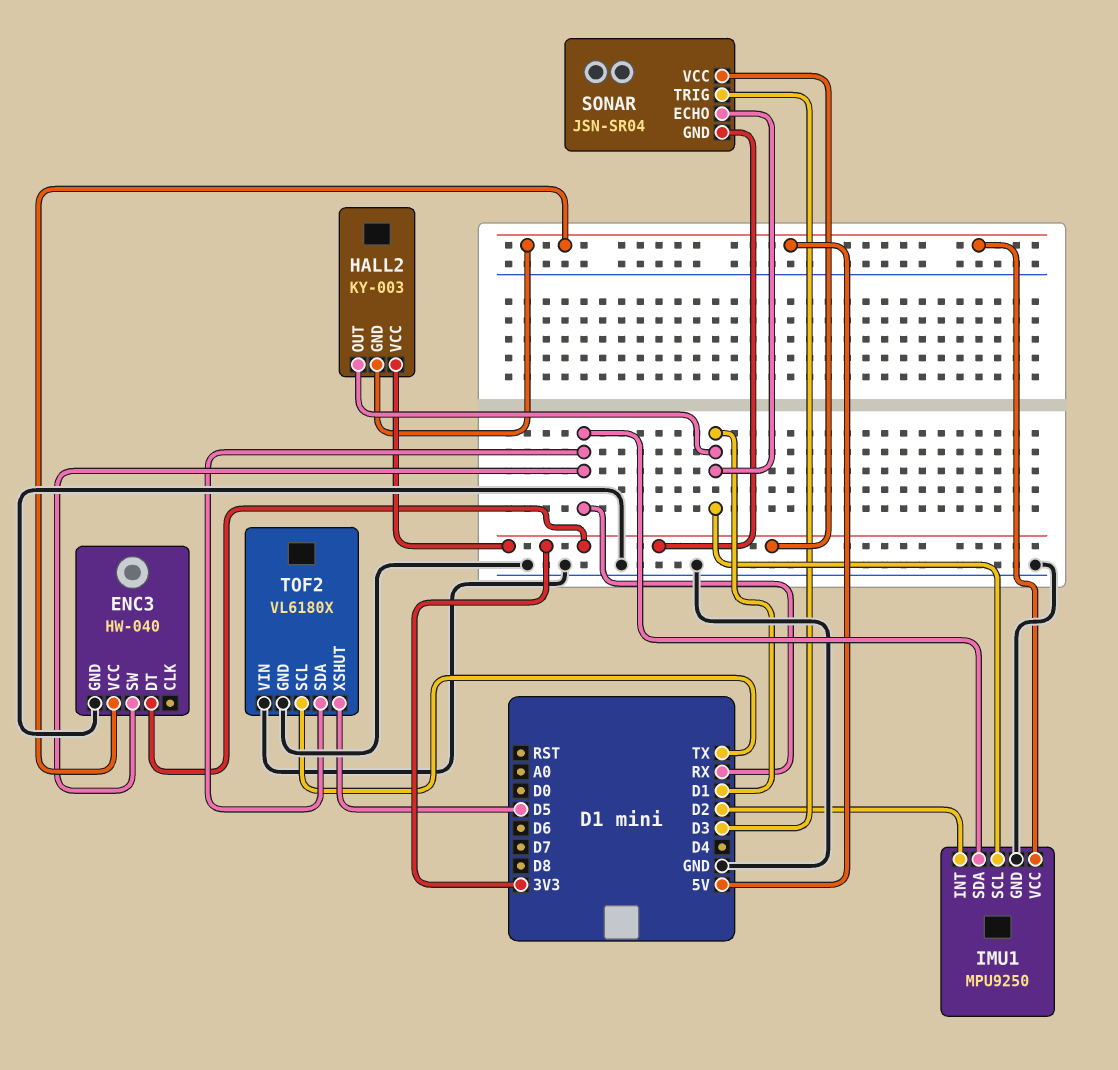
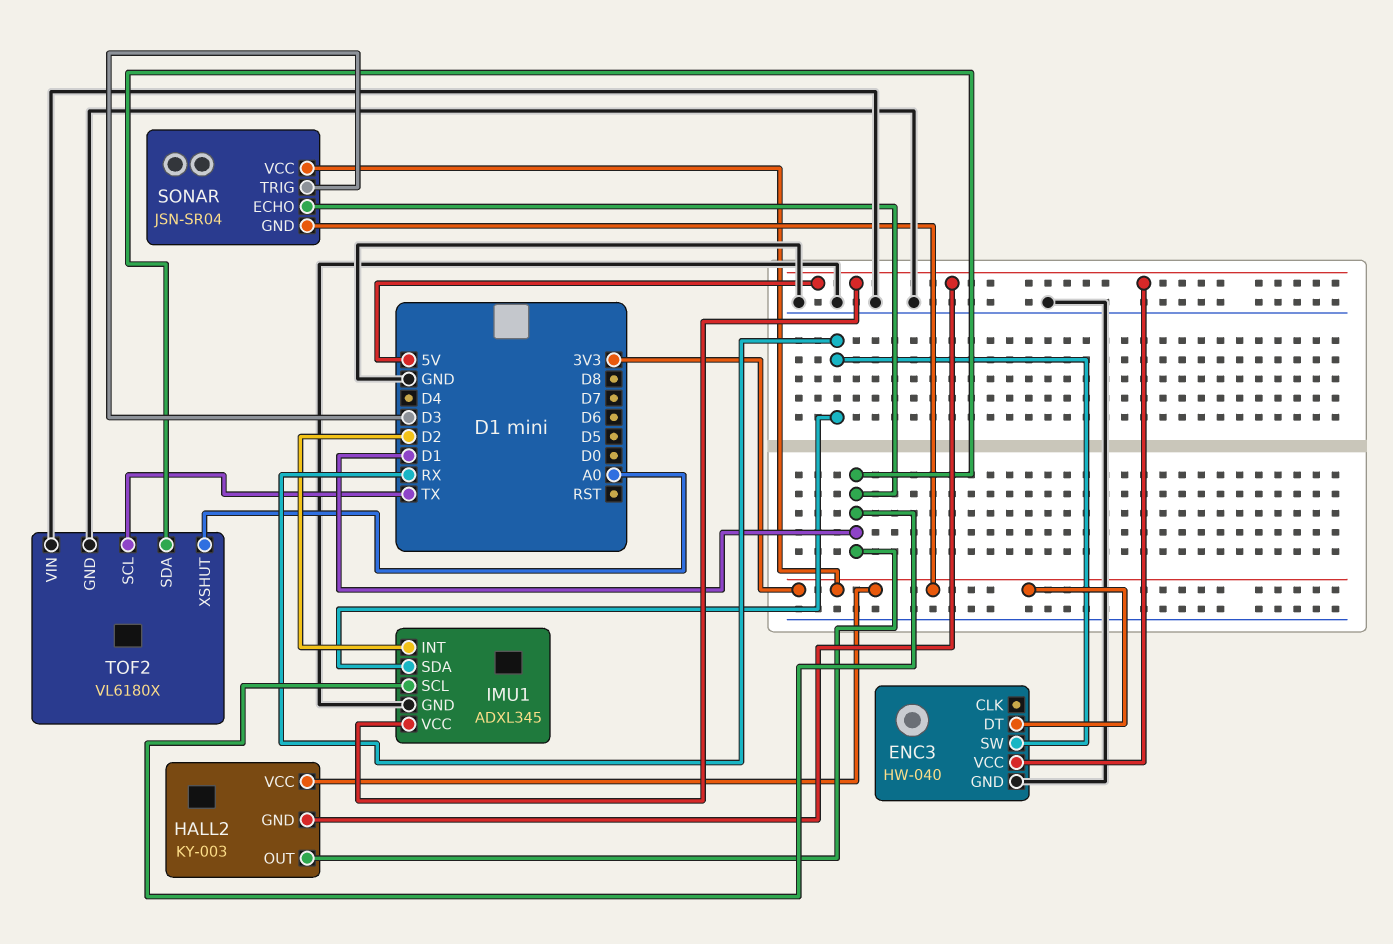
IMU1: MPU9250 -> ADXL345
TOF2 pin SDA: RX -> D1
TOF2 pin XSHUT: D5 -> A0

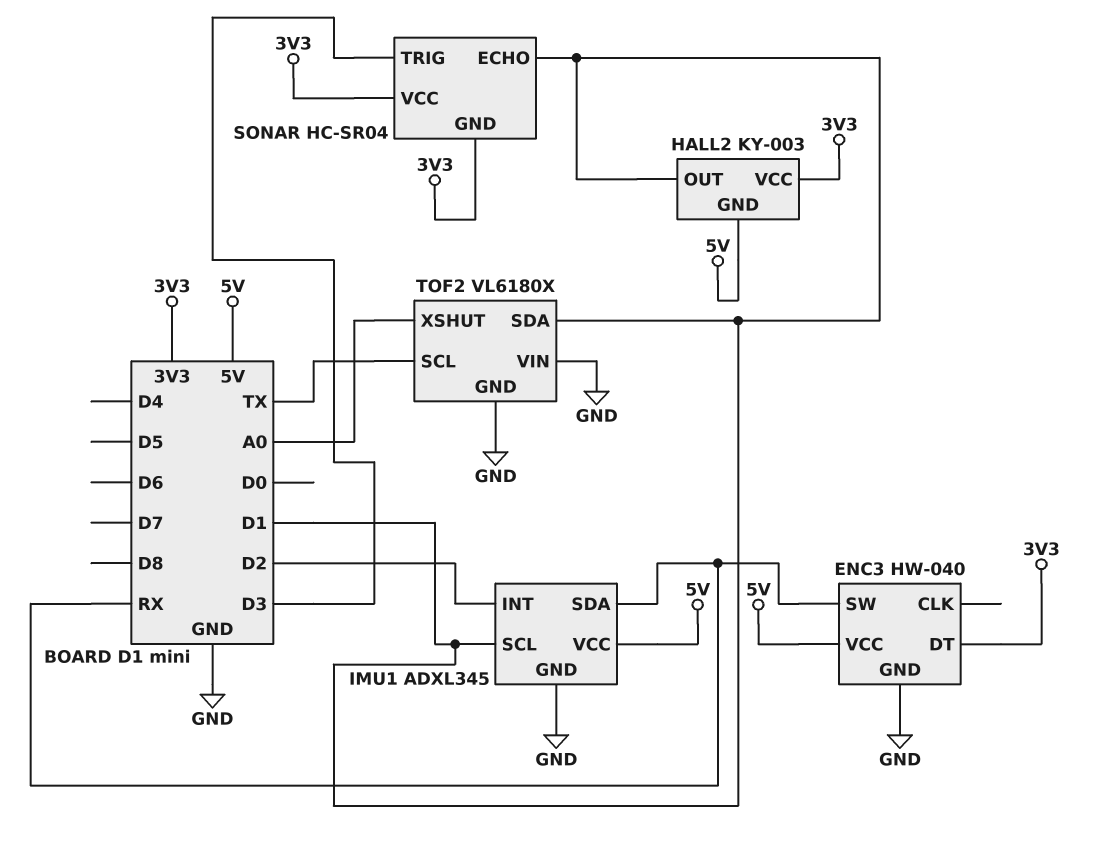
SONAR: JSN-SR04 -> HC-SR04

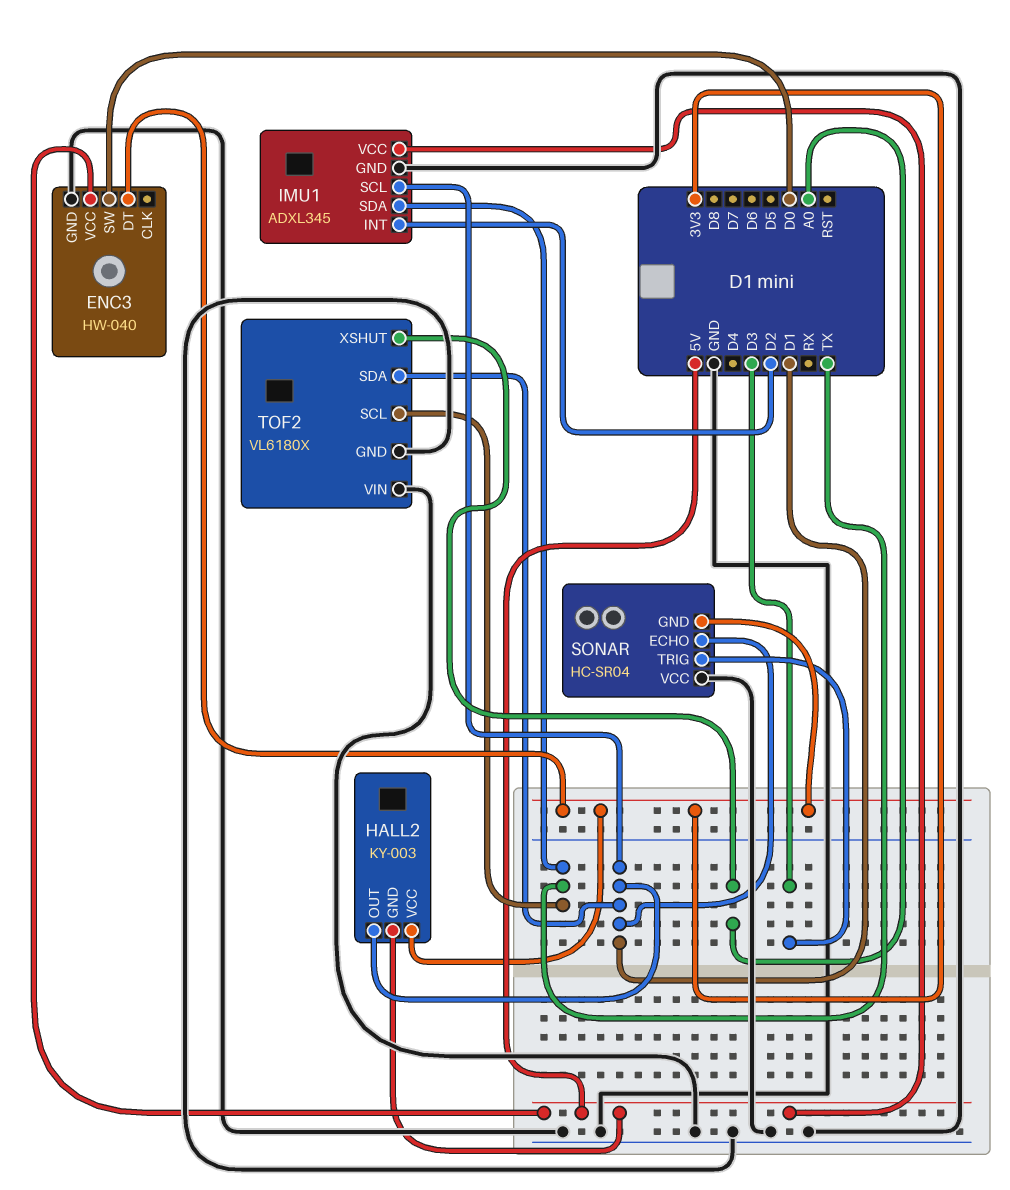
ENC3 pin SW: RX -> D0
IMU1 pin SDA: RX -> TX
SONAR pin VCC: 3V3 -> GND

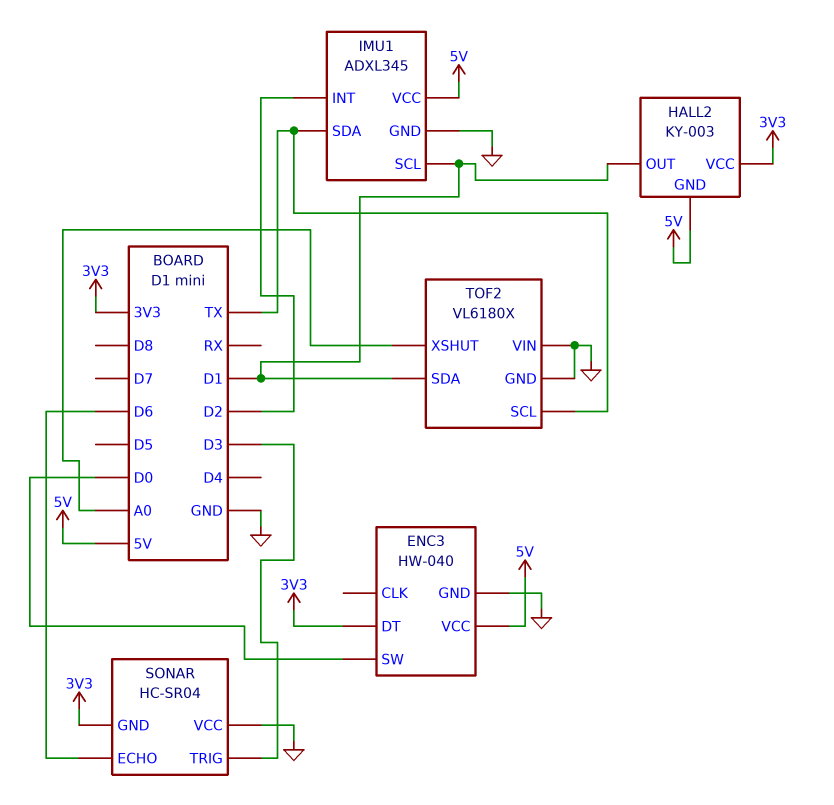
SONAR pin ECHO: D1 -> D6

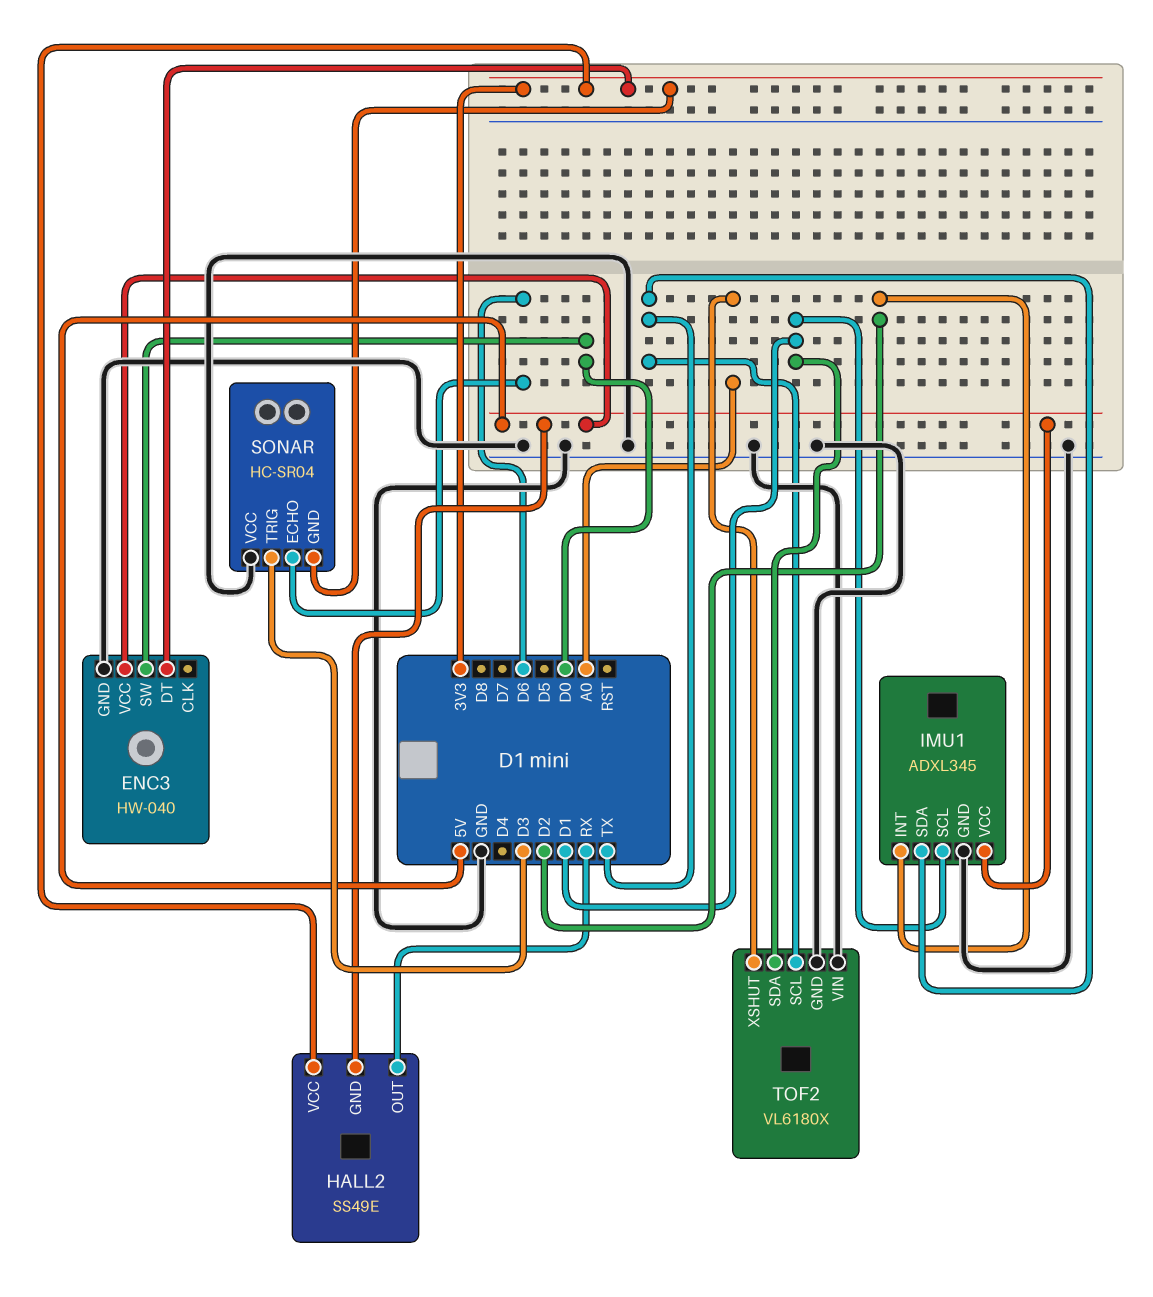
HALL2: KY-003 -> SS49E
HALL2 pin OUT: D1 -> RX

